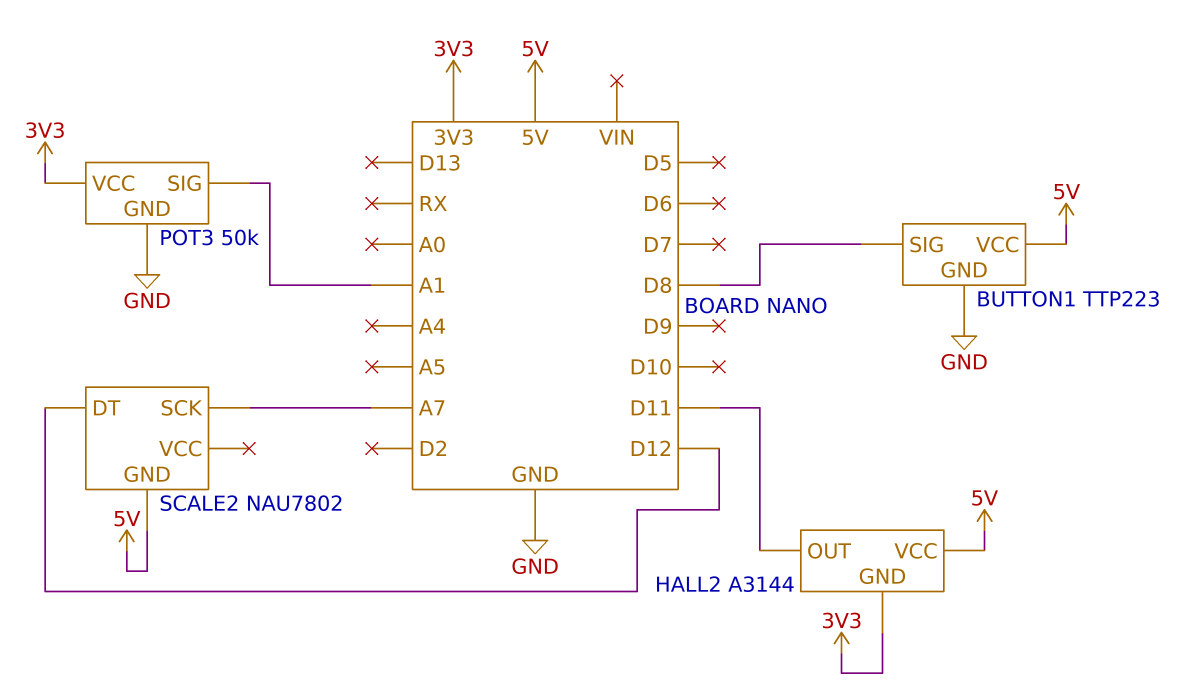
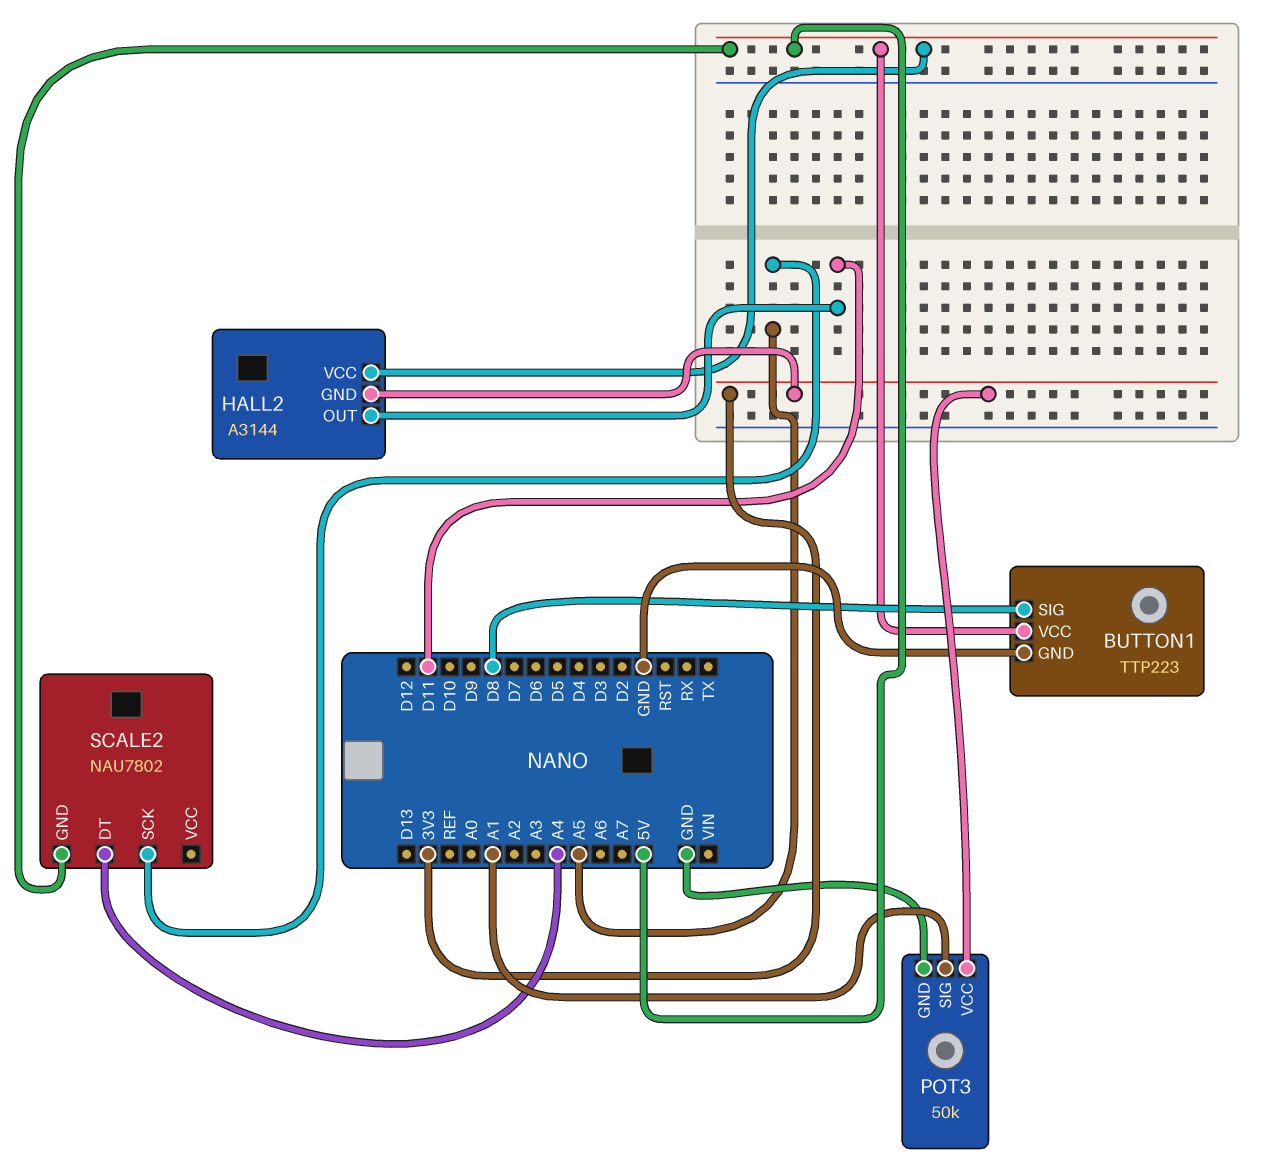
SCALE2 pin DT: D12 -> A4
SCALE2 pin SCK: A7 -> A5

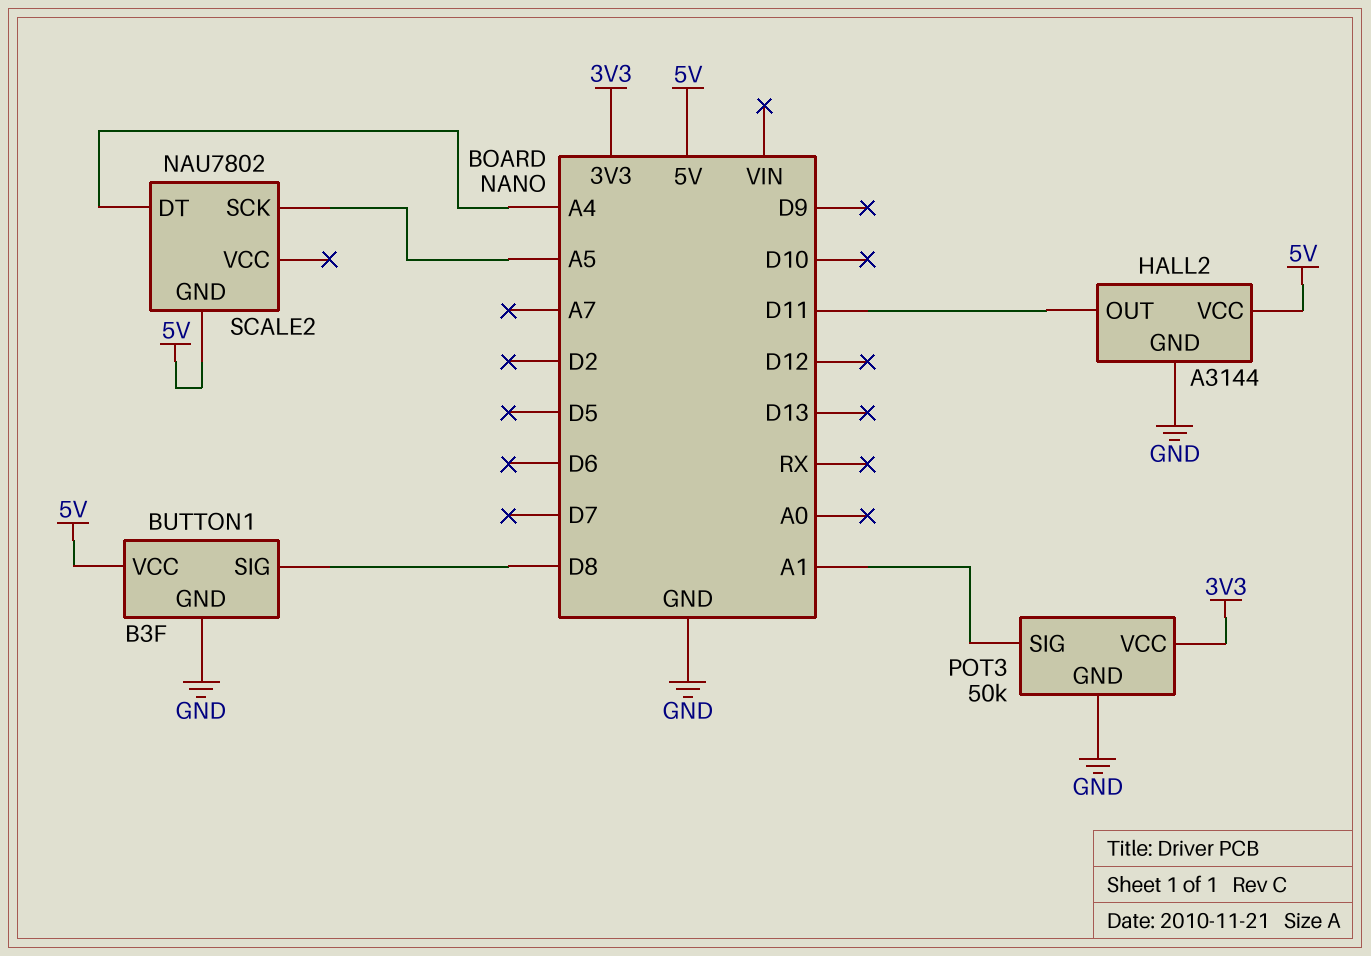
BUTTON1: TTP223 -> B3F
HALL2 pin GND: 3V3 -> GND

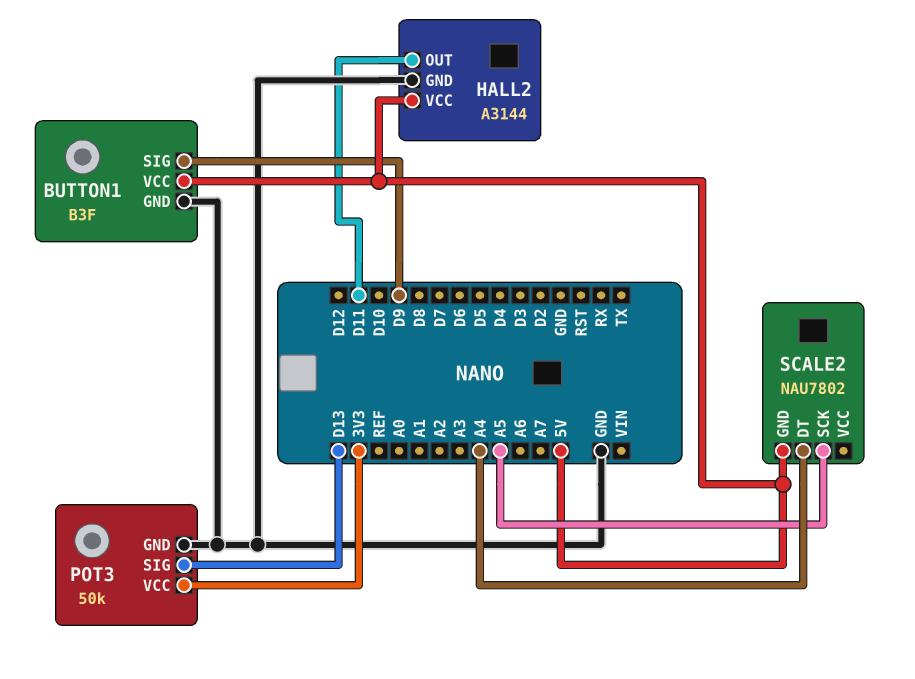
BUTTON1 pin SIG: D8 -> D9
POT3 pin SIG: A1 -> D13

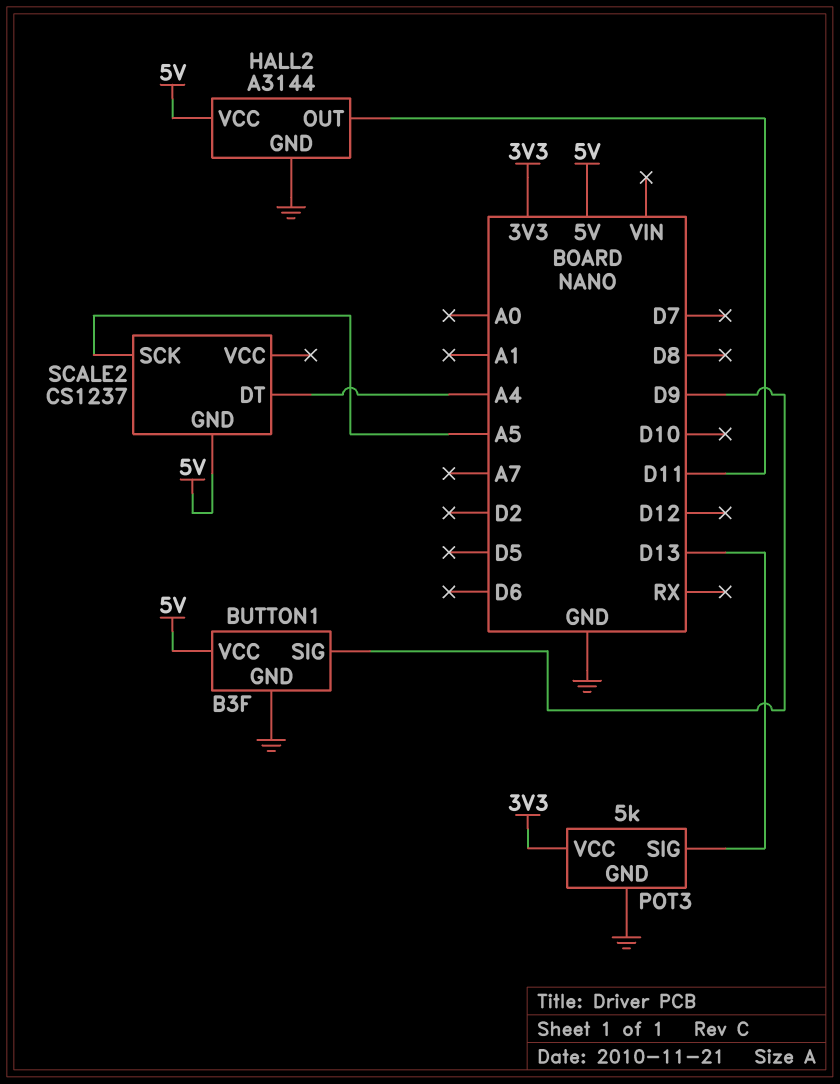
POT3: 50k -> 5k
SCALE2: NAU7802 -> CS1237

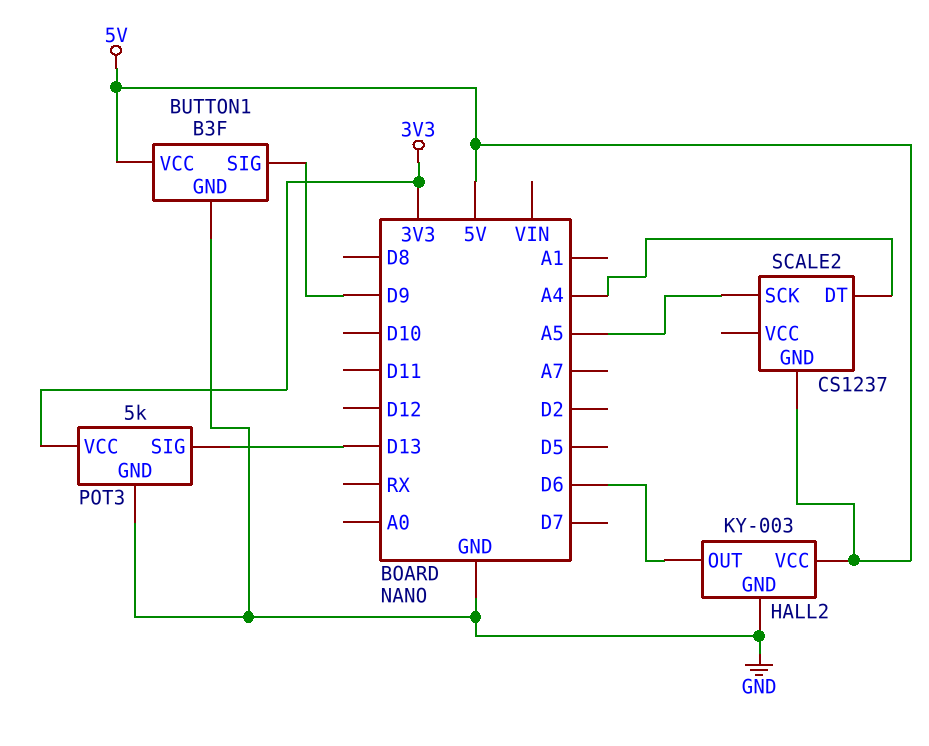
HALL2: A3144 -> KY-003
HALL2 pin OUT: D11 -> D6

